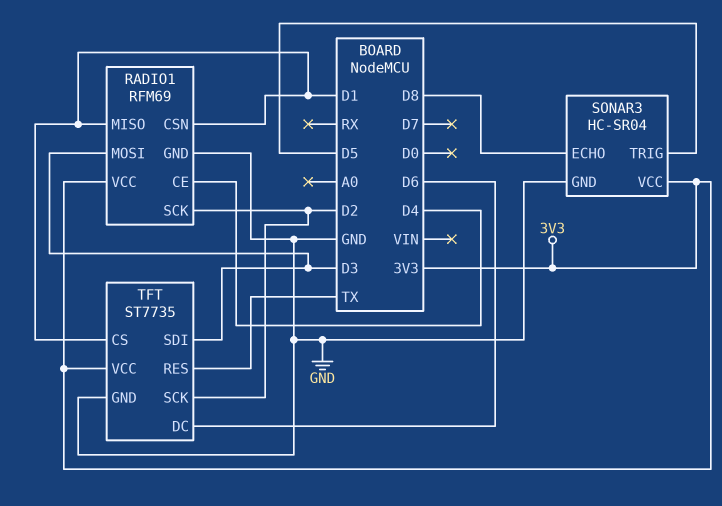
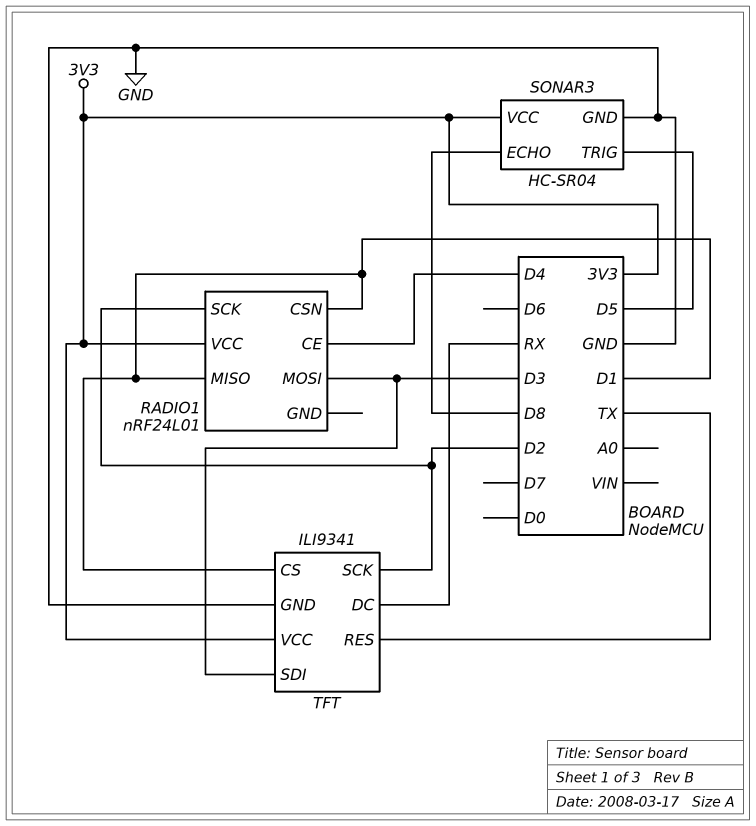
RADIO1: RFM69 -> nRF24L01
RADIO1 pin GND: GND -> none
TFT: ST7735 -> ILI9341
TFT pin DC: D6 -> RX

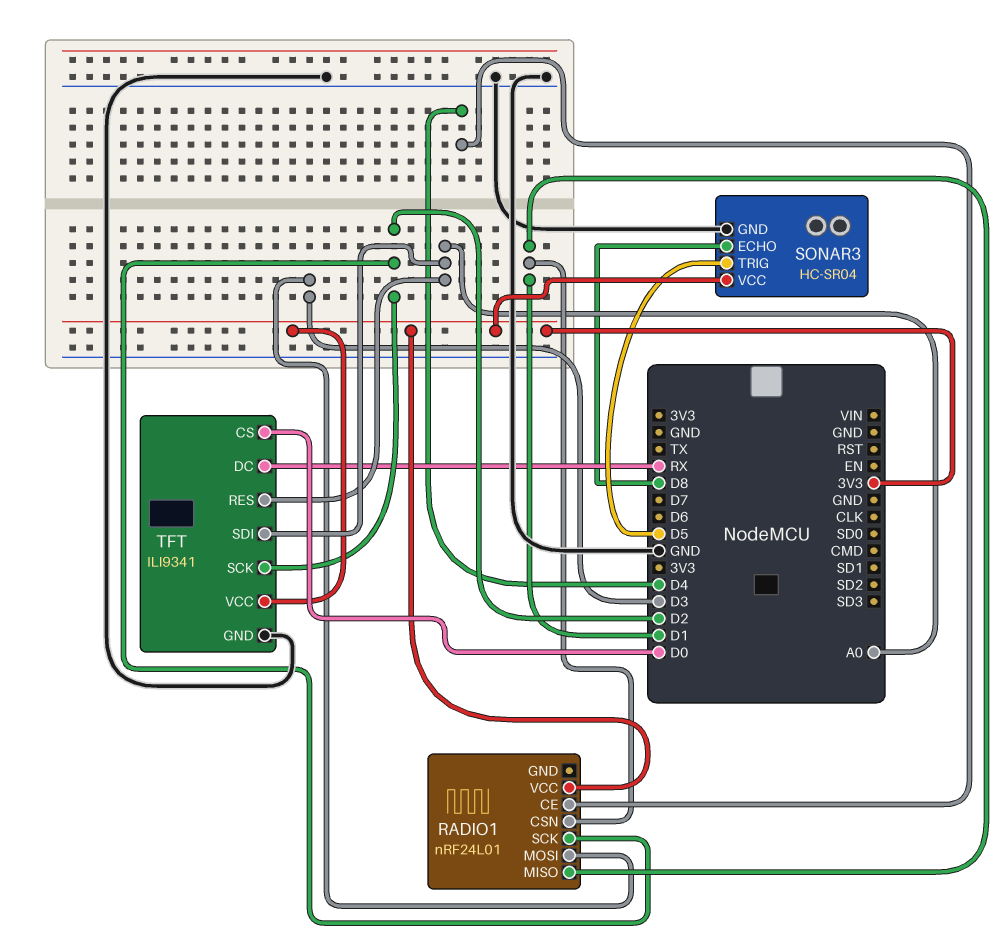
TFT pin CS: D1 -> D0
TFT pin RES: TX -> A0
TFT pin SDI: D3 -> A0

